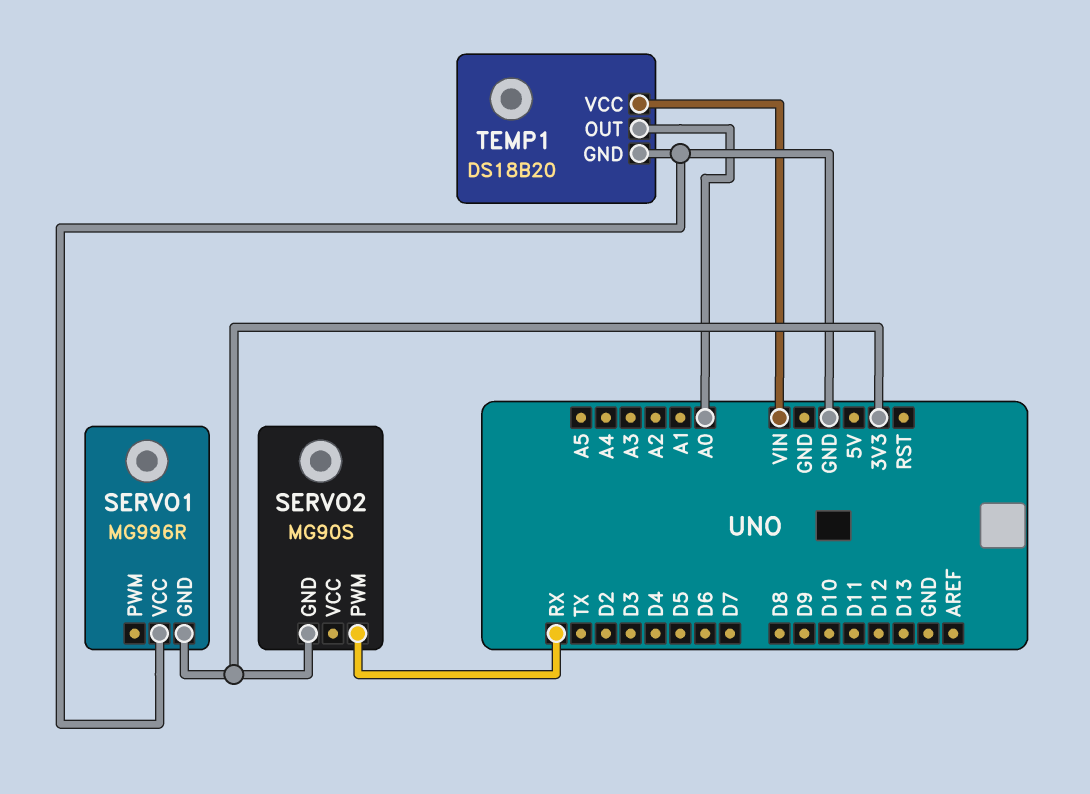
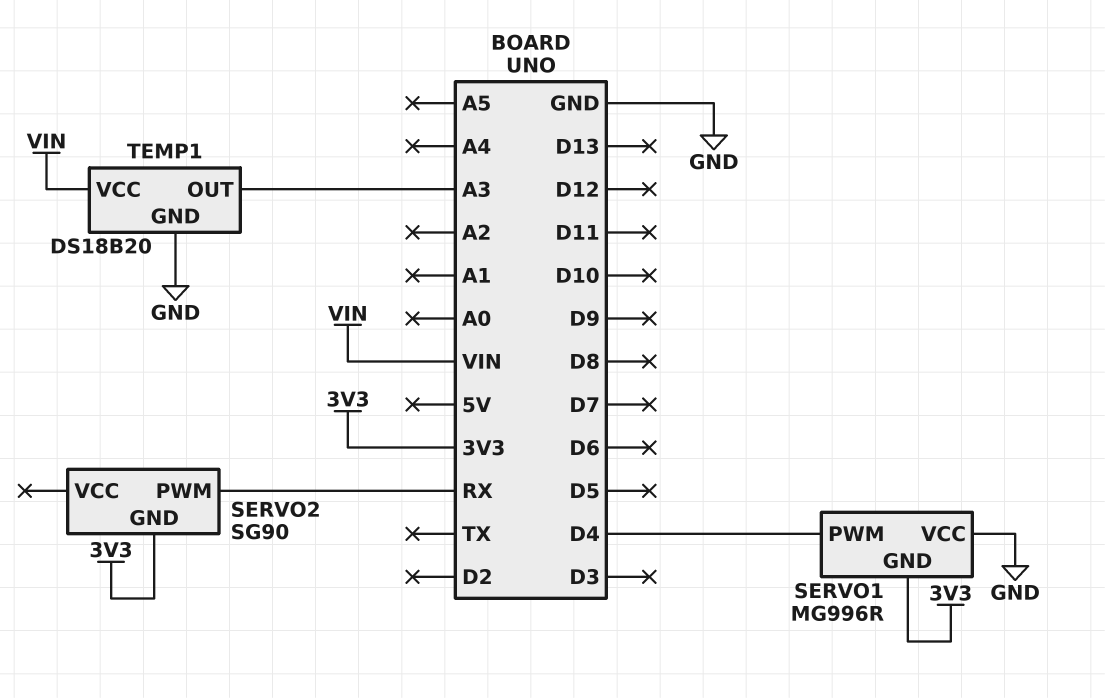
SERVO1 pin PWM: none -> D4
SERVO2: MG90S -> SG90
TEMP1 pin OUT: A0 -> A3

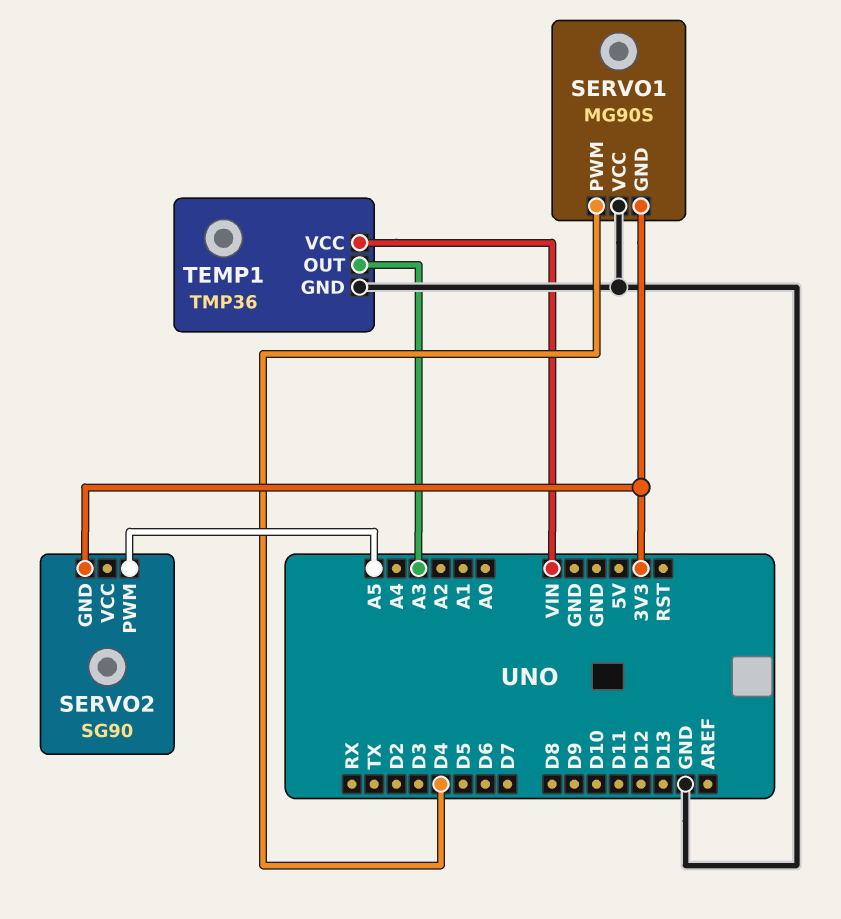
SERVO1: MG996R -> MG90S
SERVO2 pin PWM: RX -> A5
TEMP1: DS18B20 -> TMP36

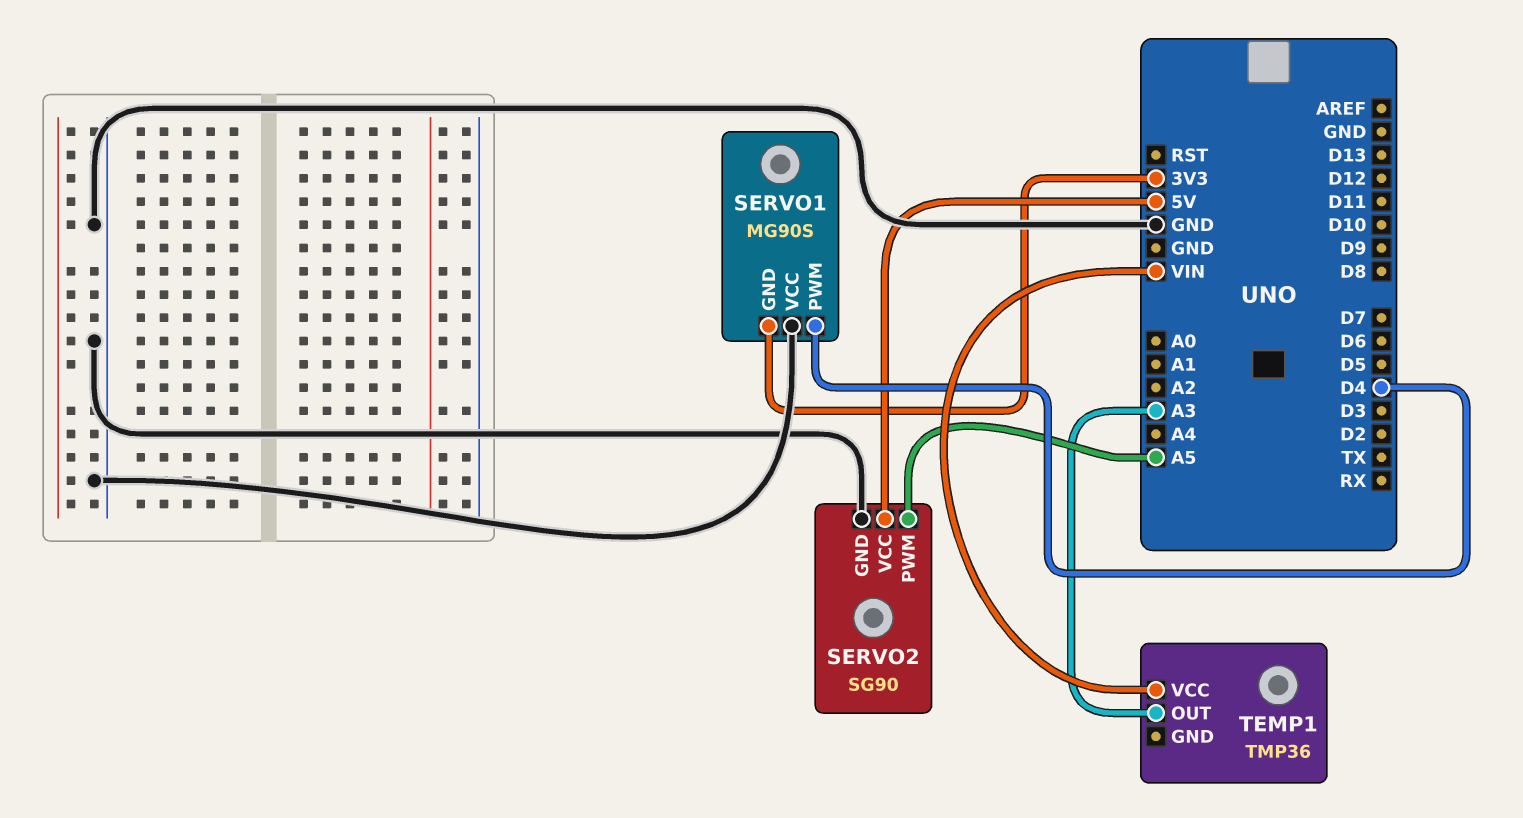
SERVO2 pin GND: 3V3 -> GND
SERVO2 pin VCC: none -> 5V
TEMP1 pin GND: GND -> none

